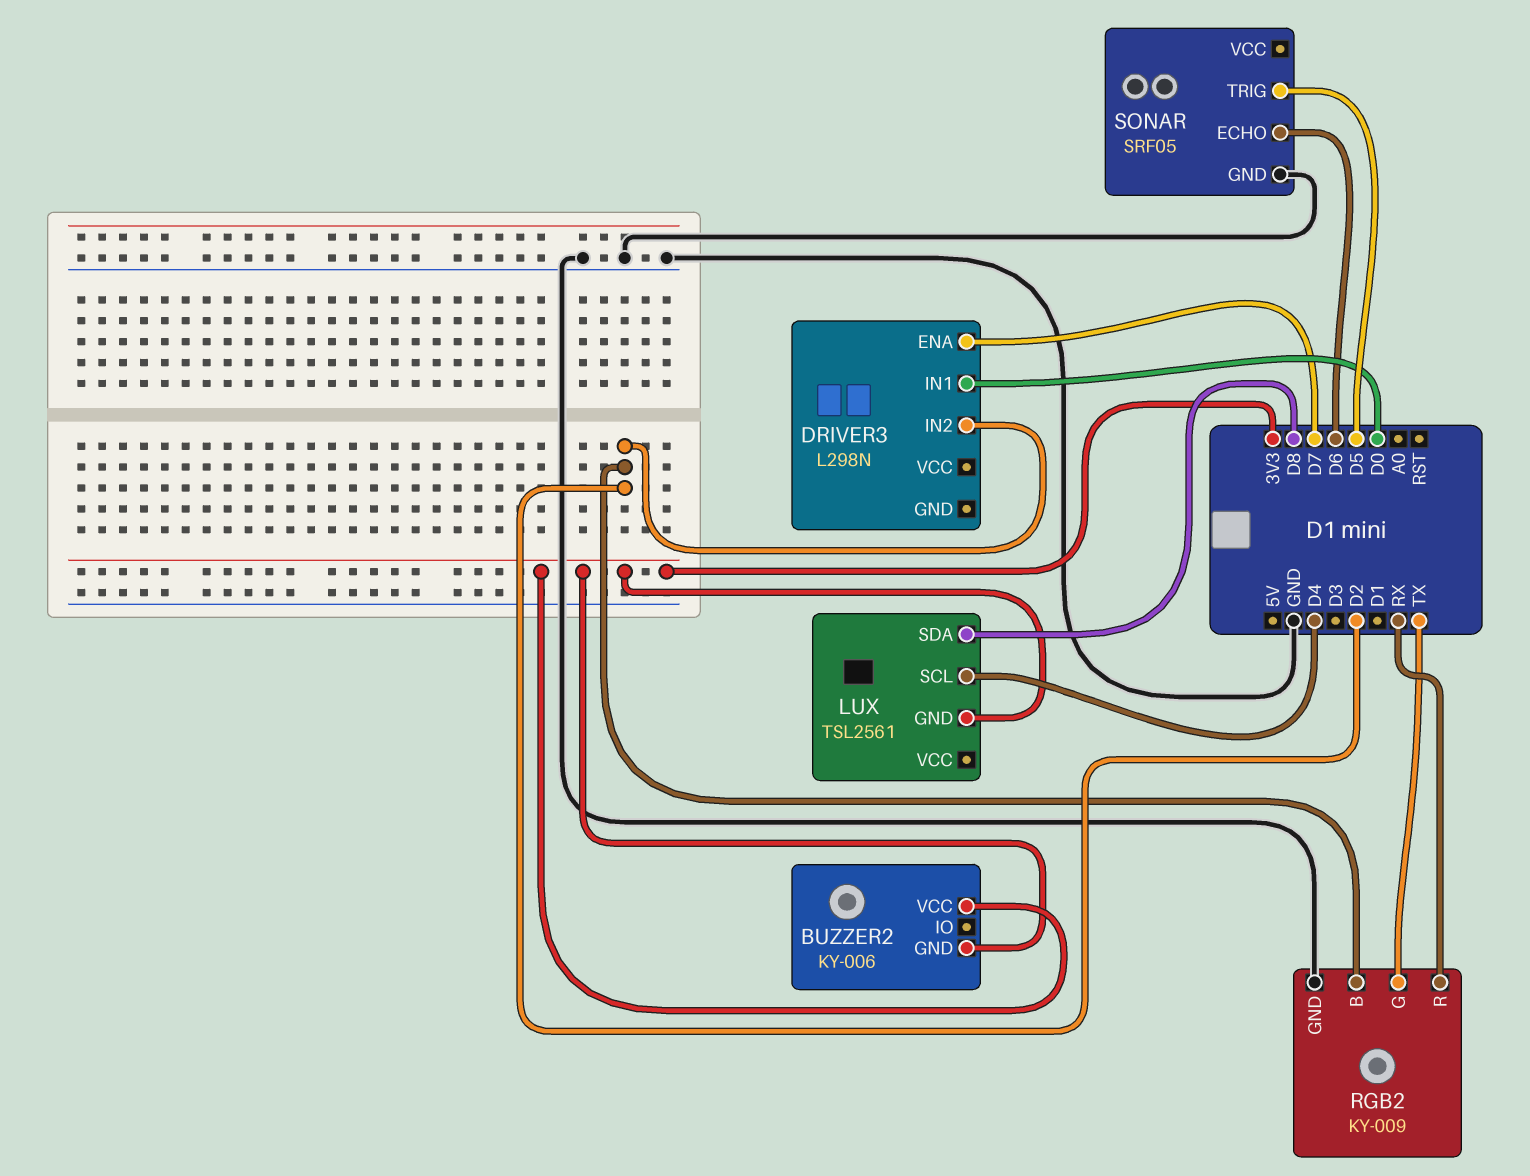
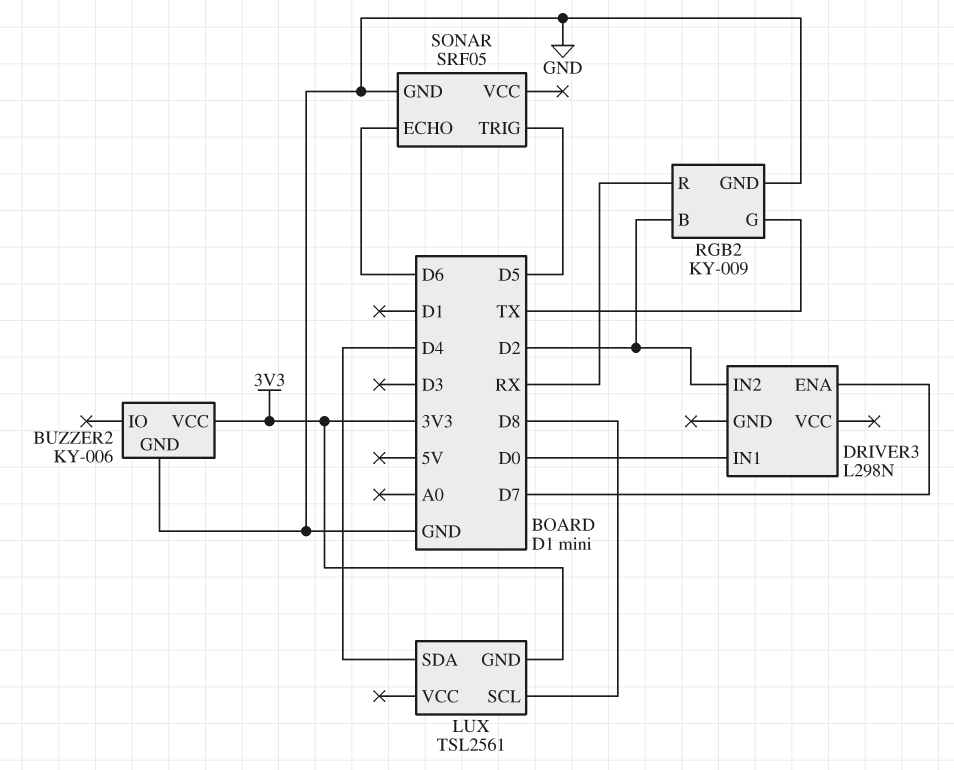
BUZZER2 pin GND: 3V3 -> GND
LUX pin SCL: D4 -> D8
LUX pin SDA: D8 -> D4

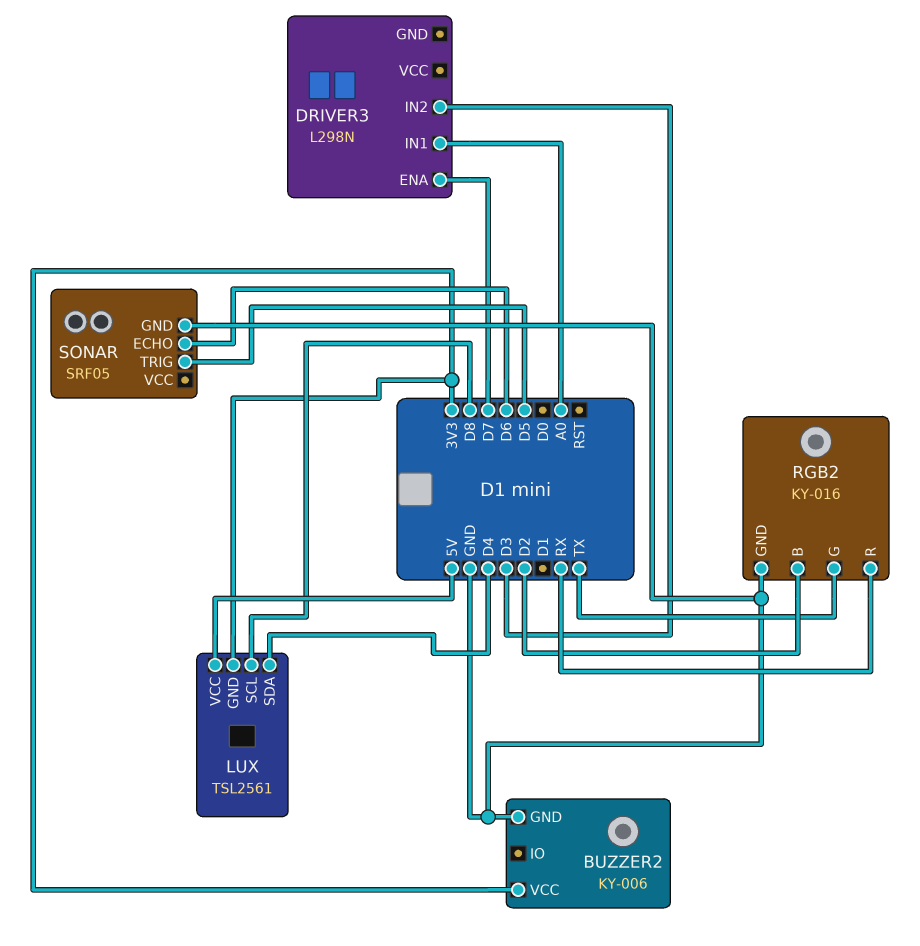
DRIVER3 pin IN1: D0 -> A0
DRIVER3 pin IN2: D2 -> D3
LUX pin VCC: none -> 5V
RGB2: KY-009 -> KY-016

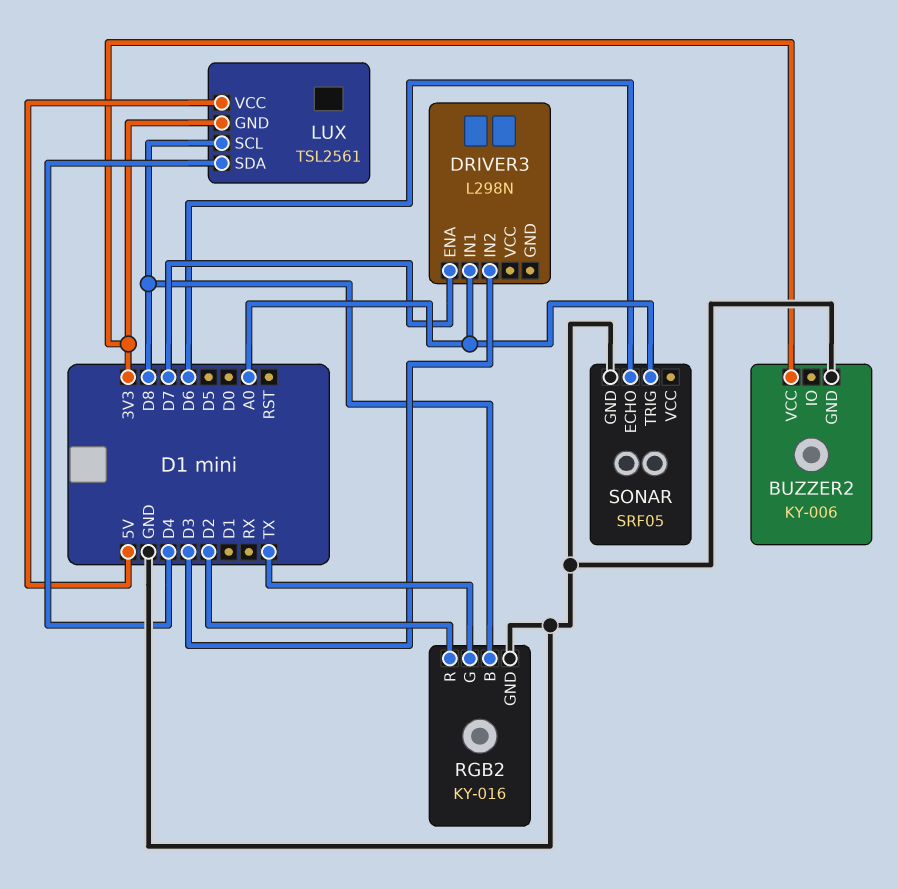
RGB2 pin B: D2 -> D8
RGB2 pin R: RX -> D2
SONAR pin TRIG: D5 -> A0

